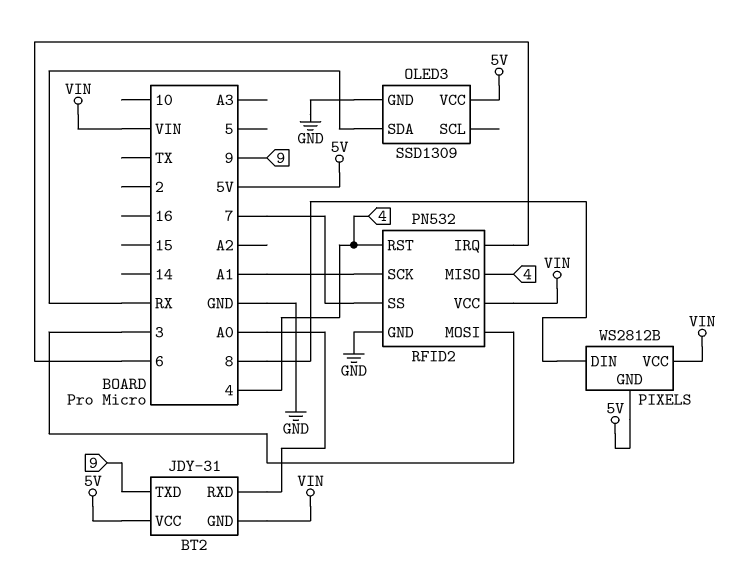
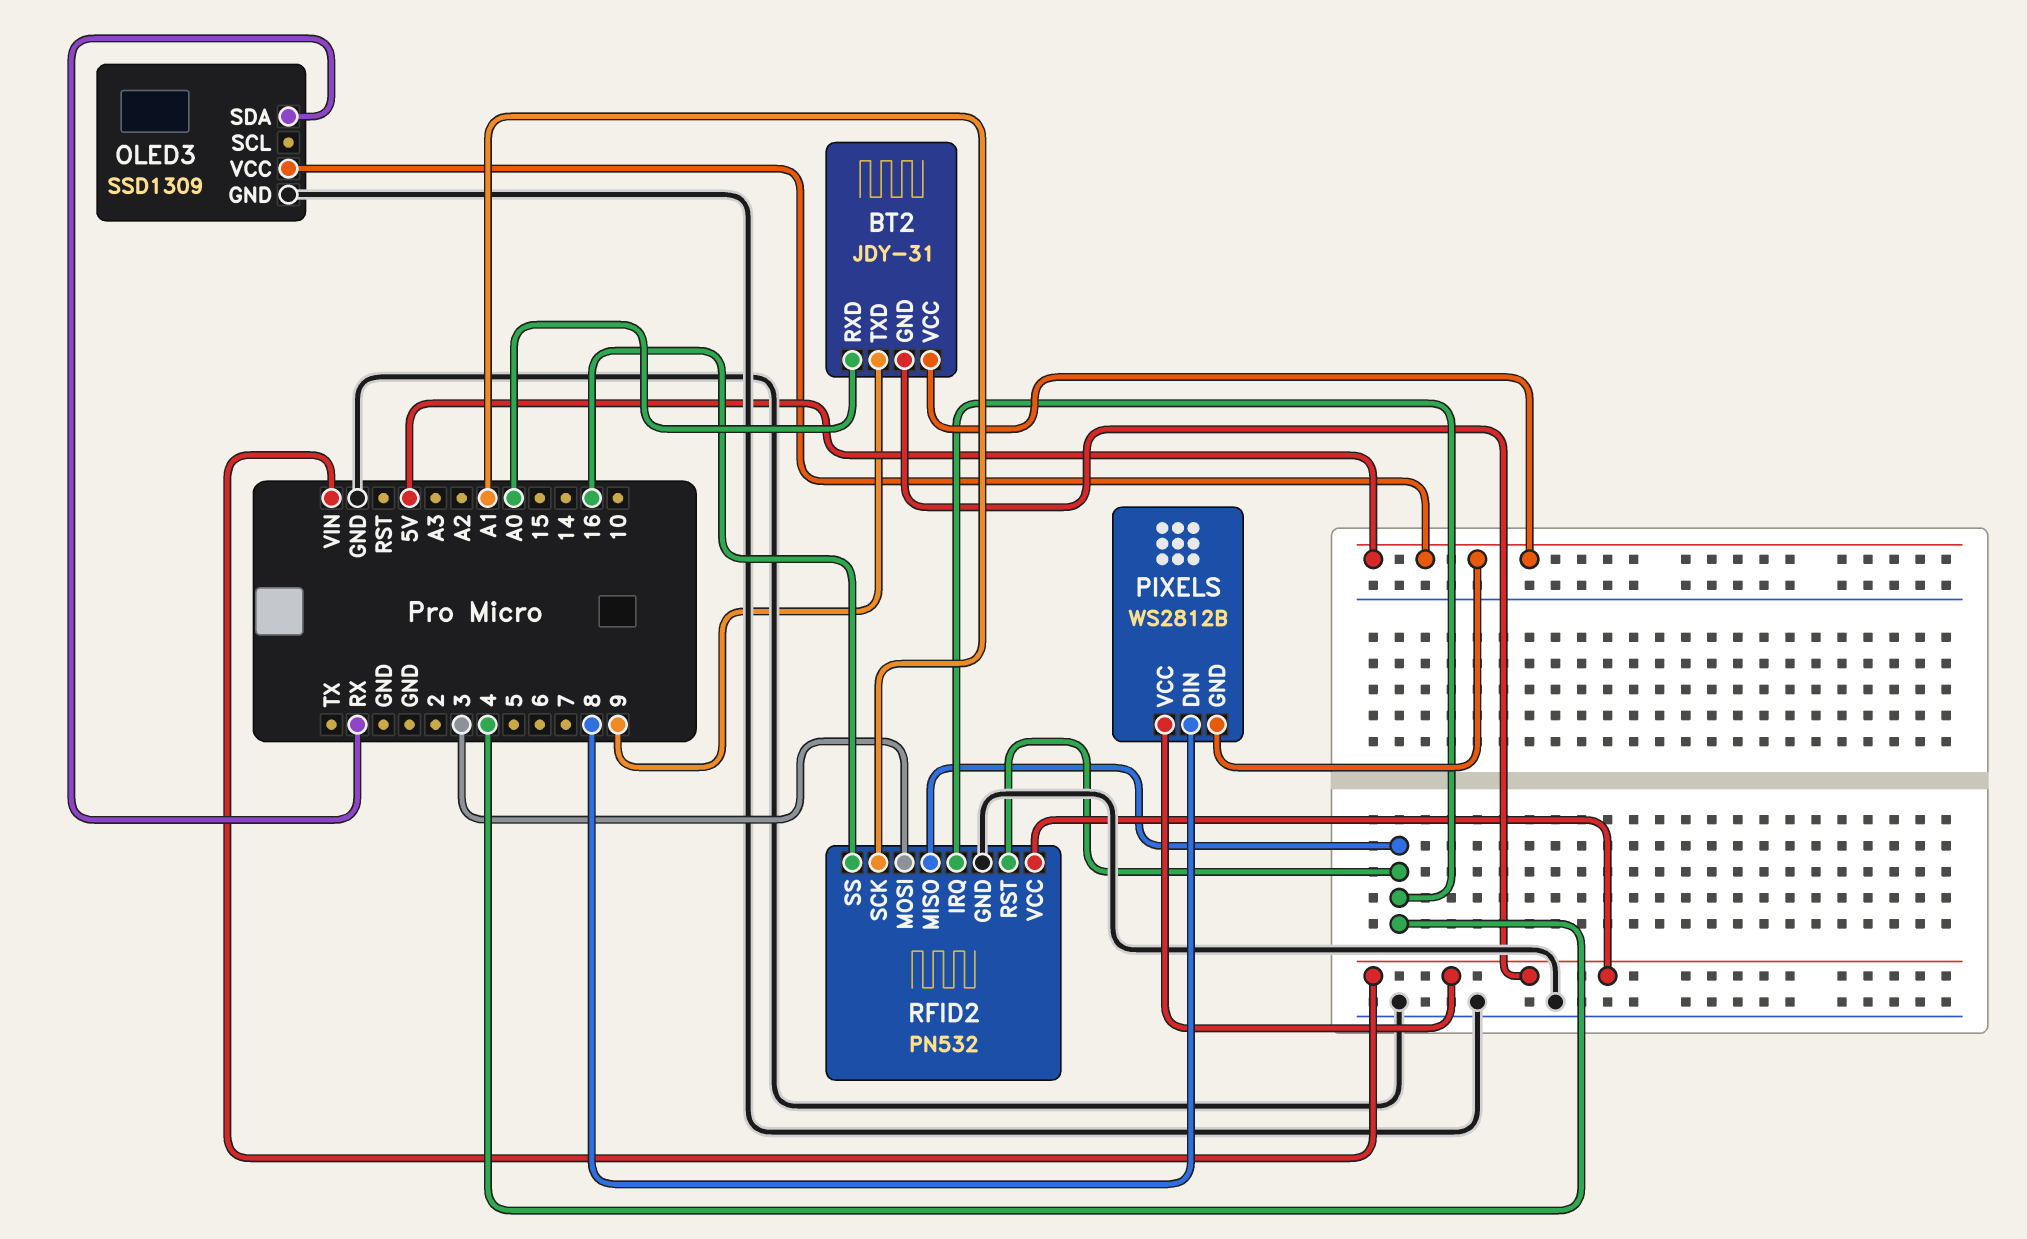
RFID2 pin IRQ: 6 -> 4
RFID2 pin SS: 7 -> 16

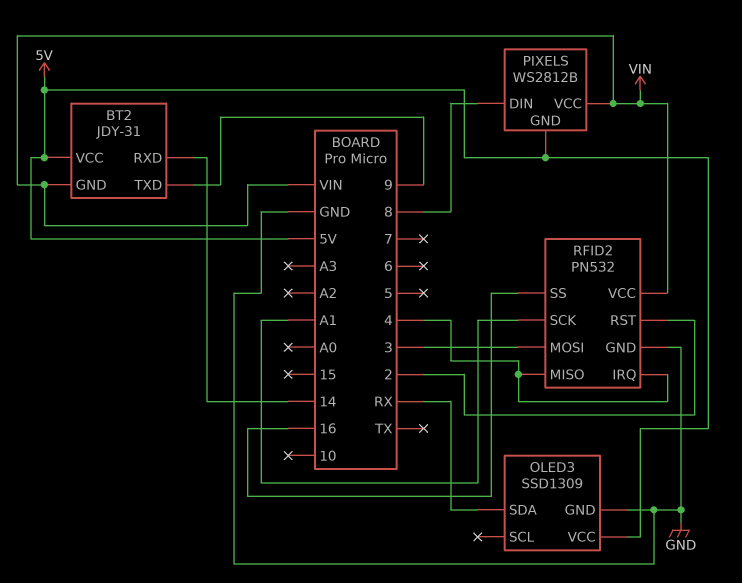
BT2 pin RXD: A0 -> 14
RFID2 pin RST: 4 -> 2

